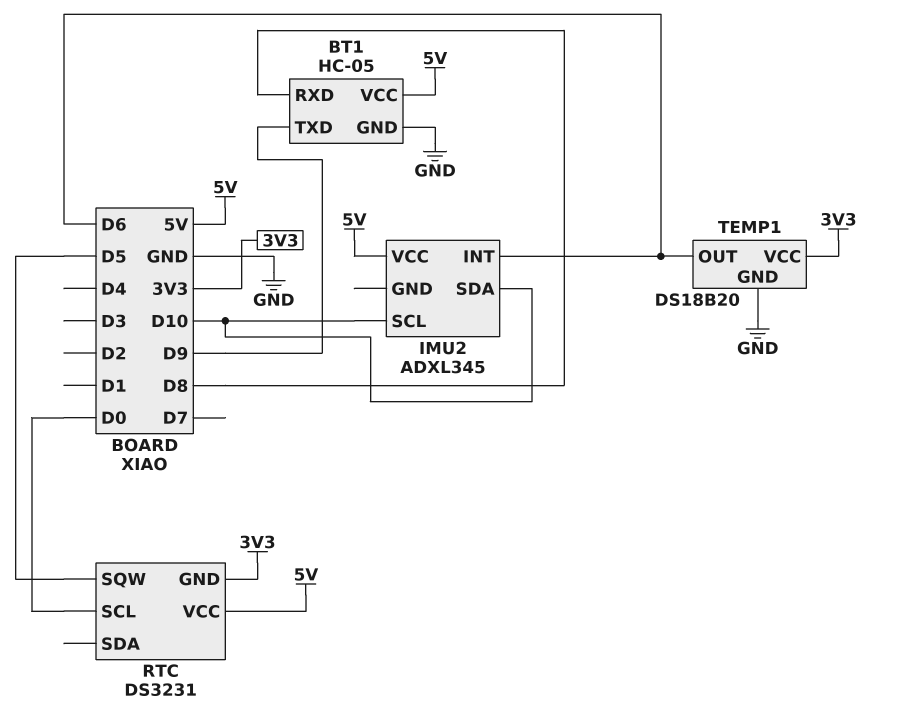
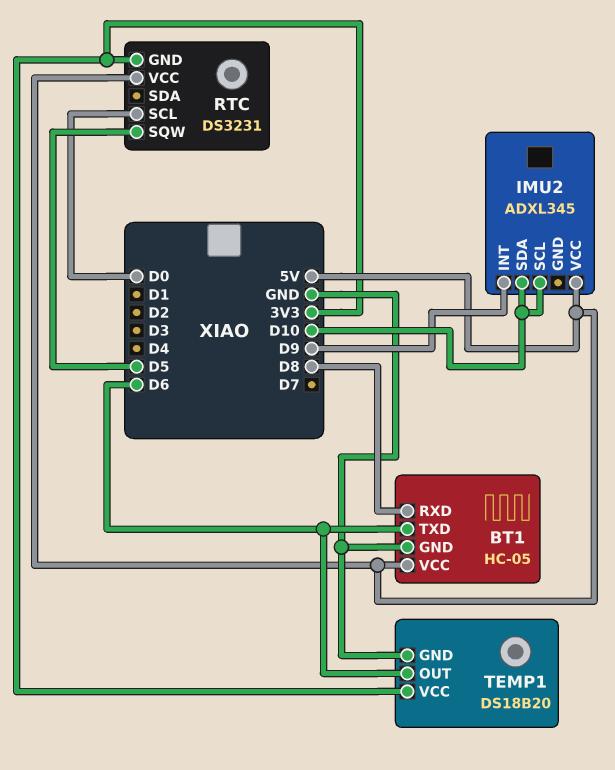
BT1 pin TXD: D9 -> D6
IMU2 pin INT: D6 -> D9

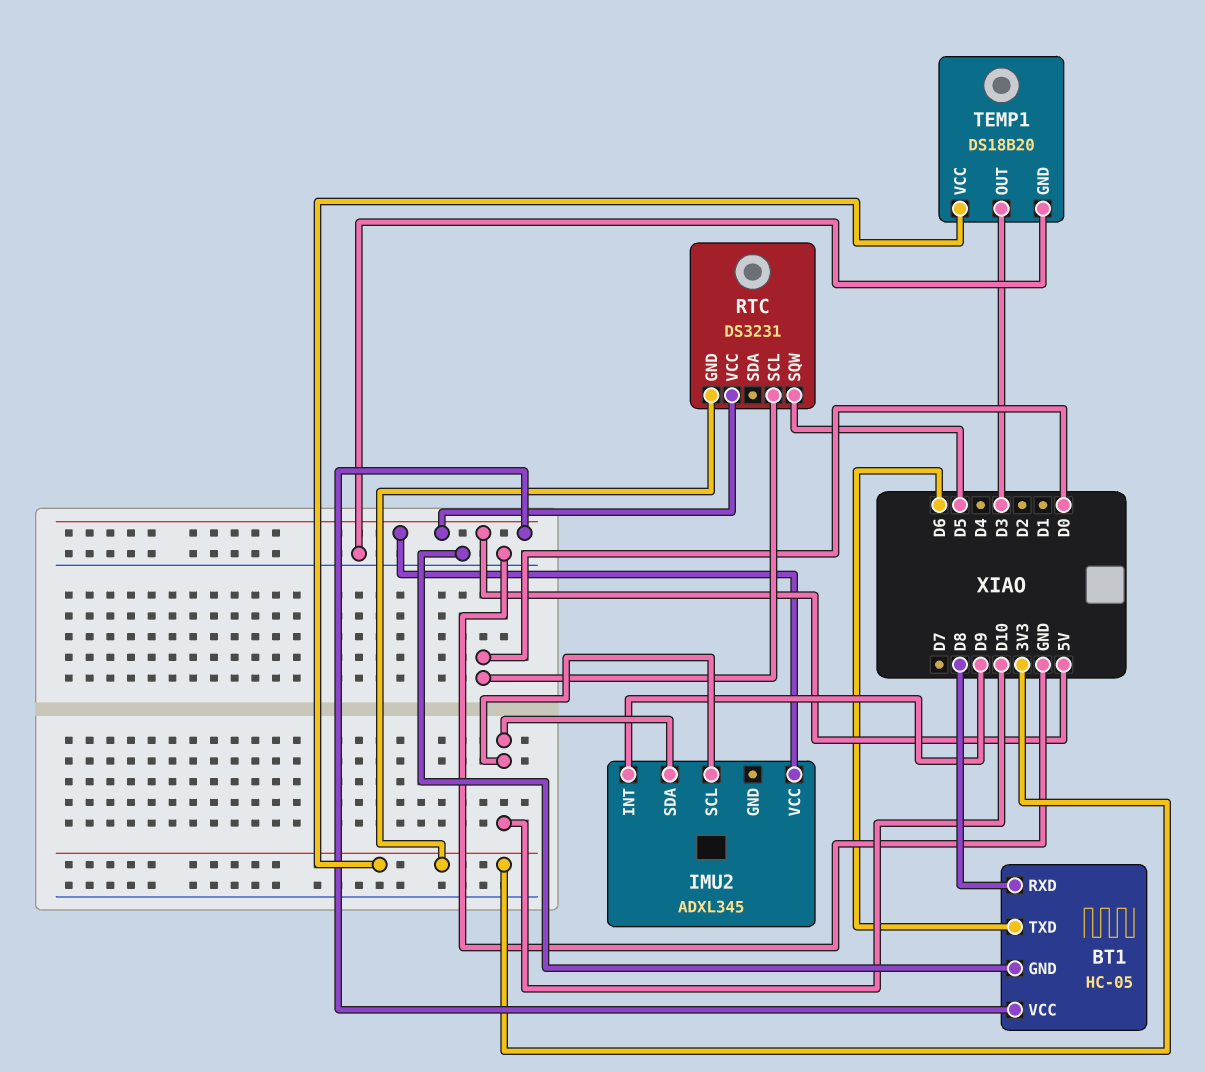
TEMP1 pin OUT: D6 -> D3

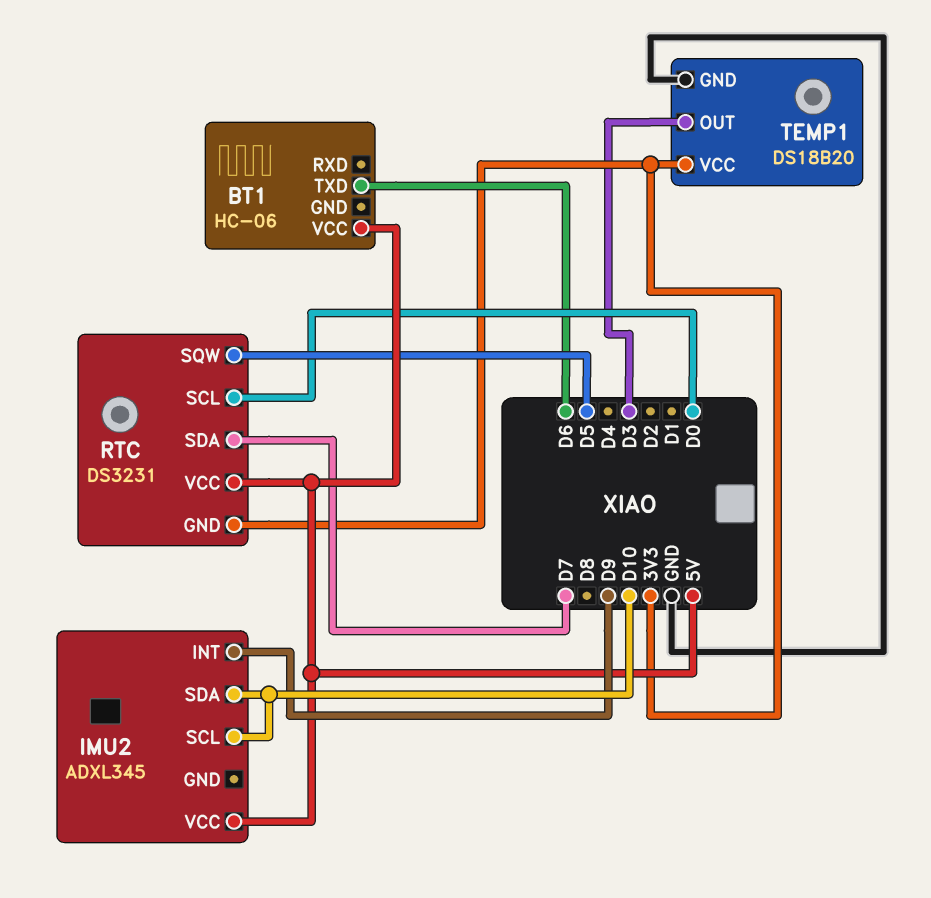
BT1: HC-05 -> HC-06
BT1 pin GND: GND -> none
BT1 pin RXD: D8 -> none
RTC pin SDA: none -> D7

